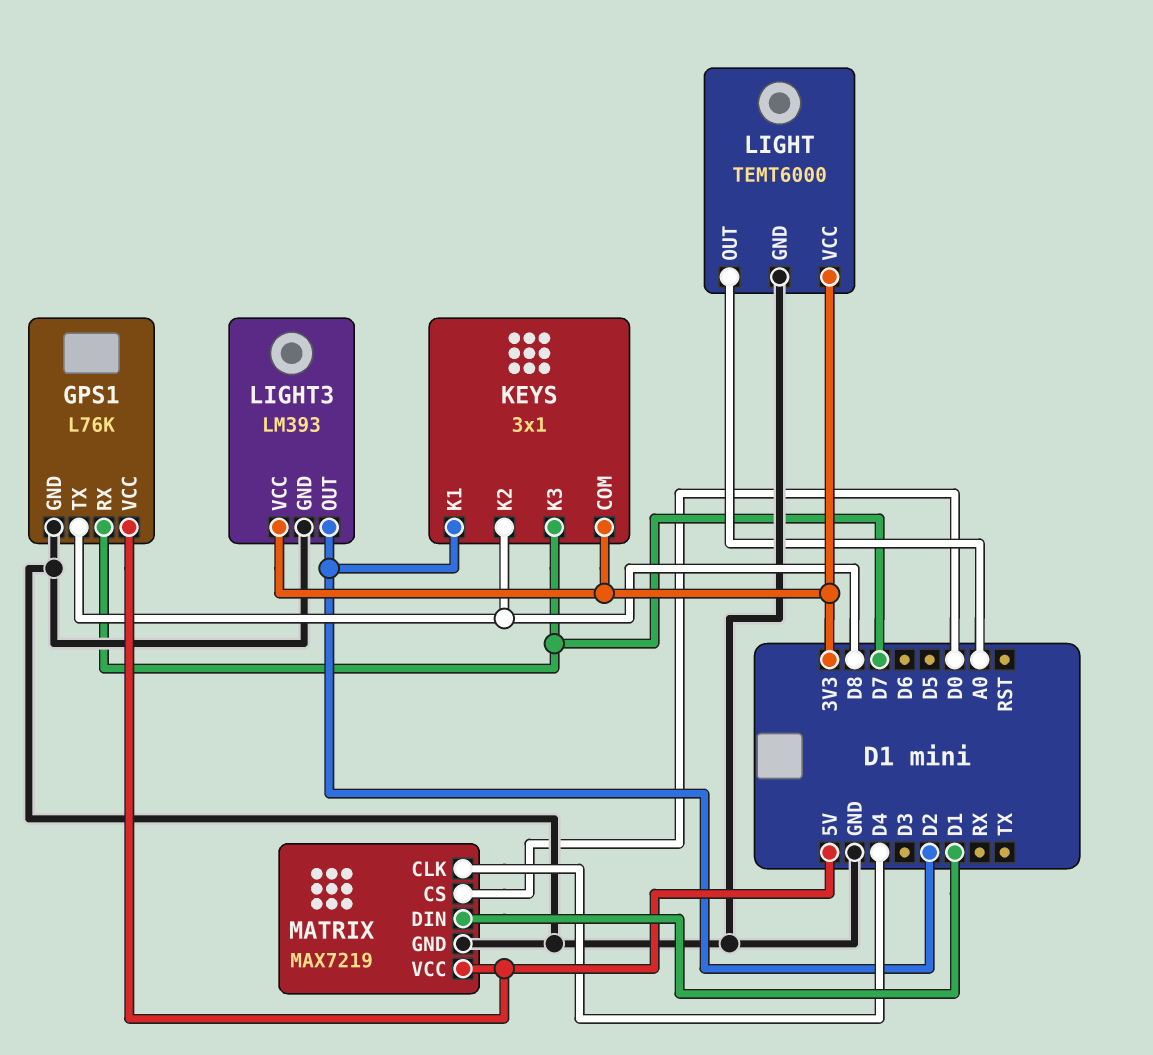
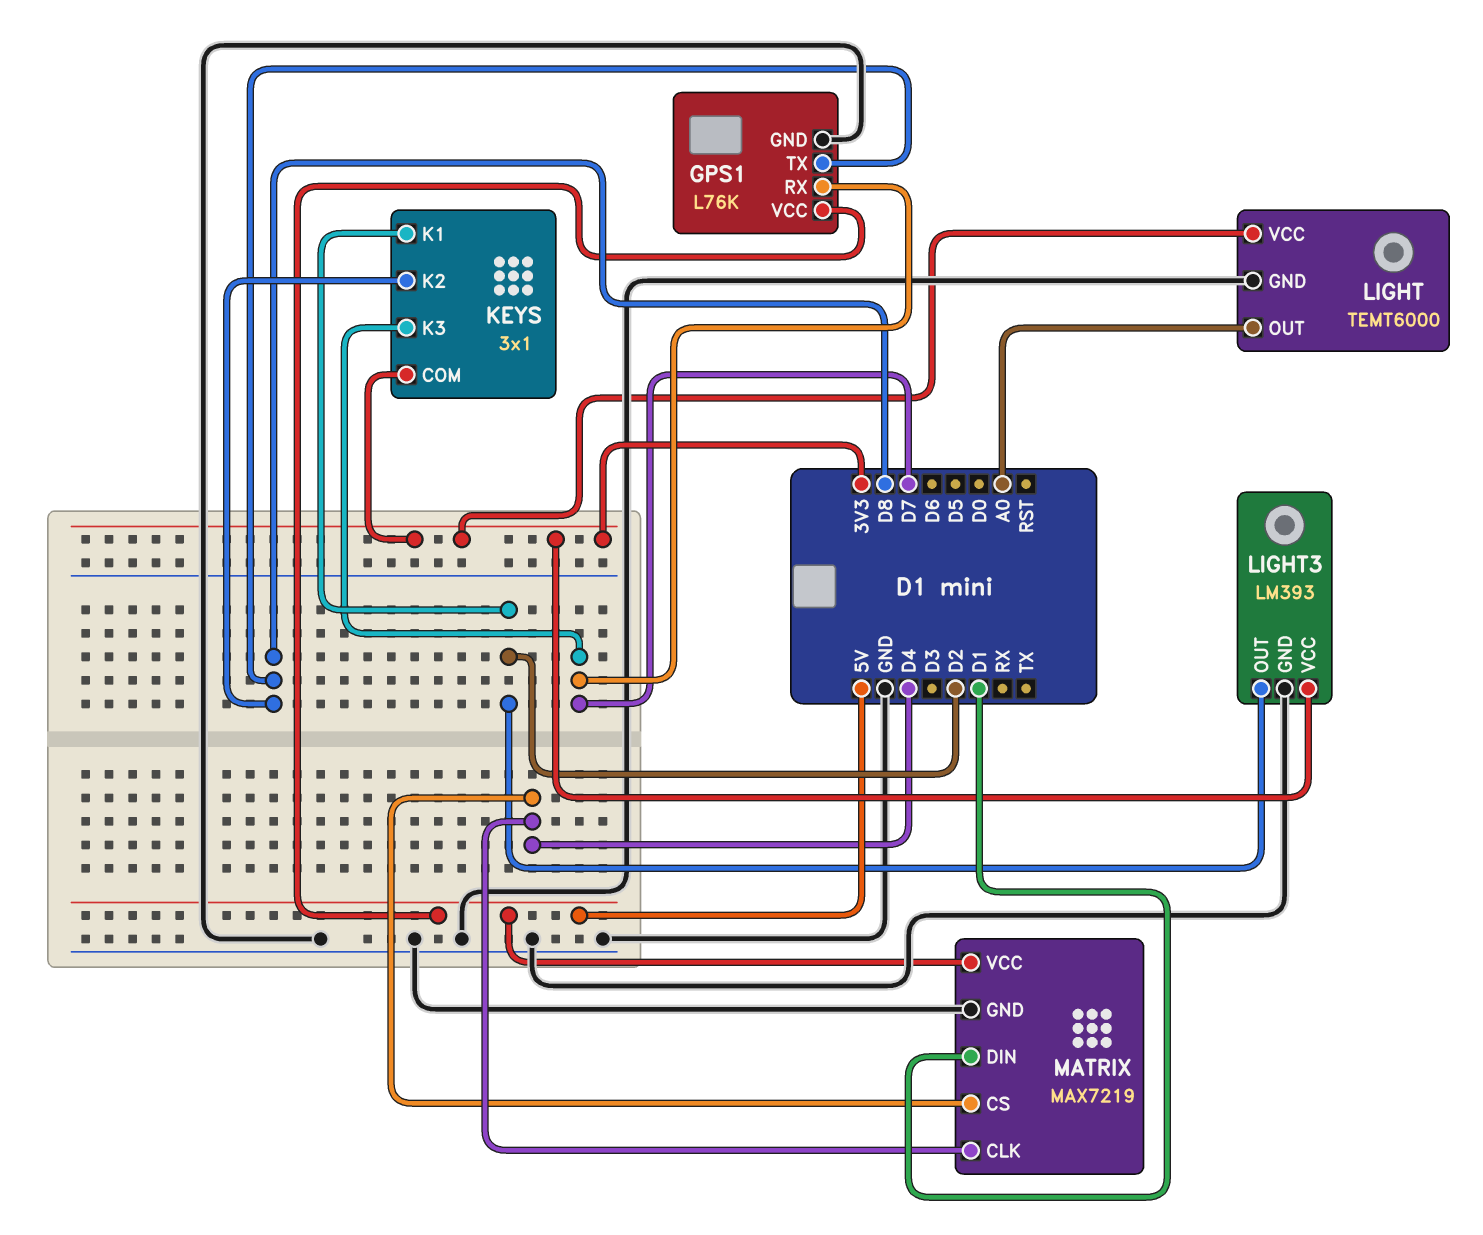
MATRIX pin CS: D0 -> D4

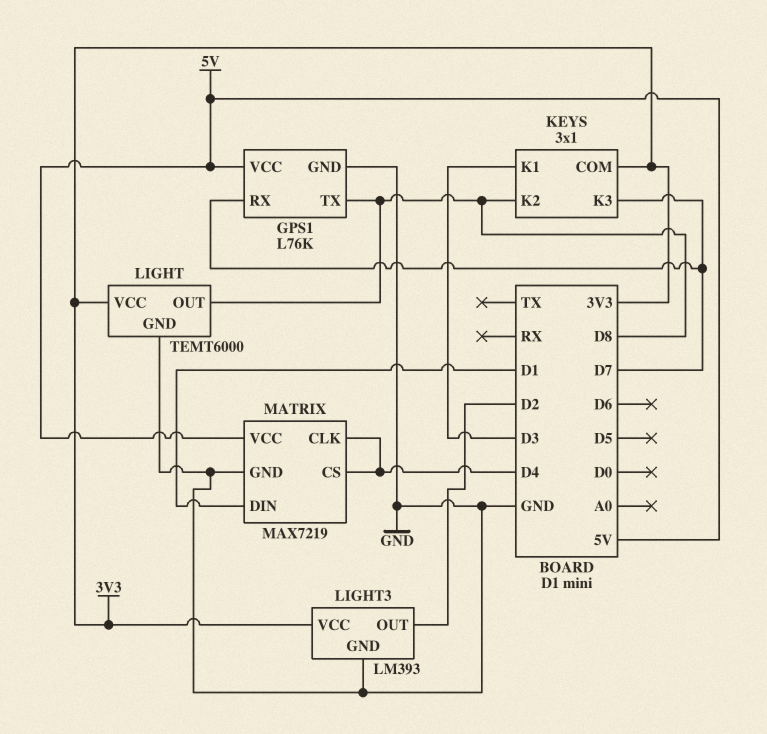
KEYS pin K1: D2 -> D3
LIGHT pin OUT: A0 -> D8

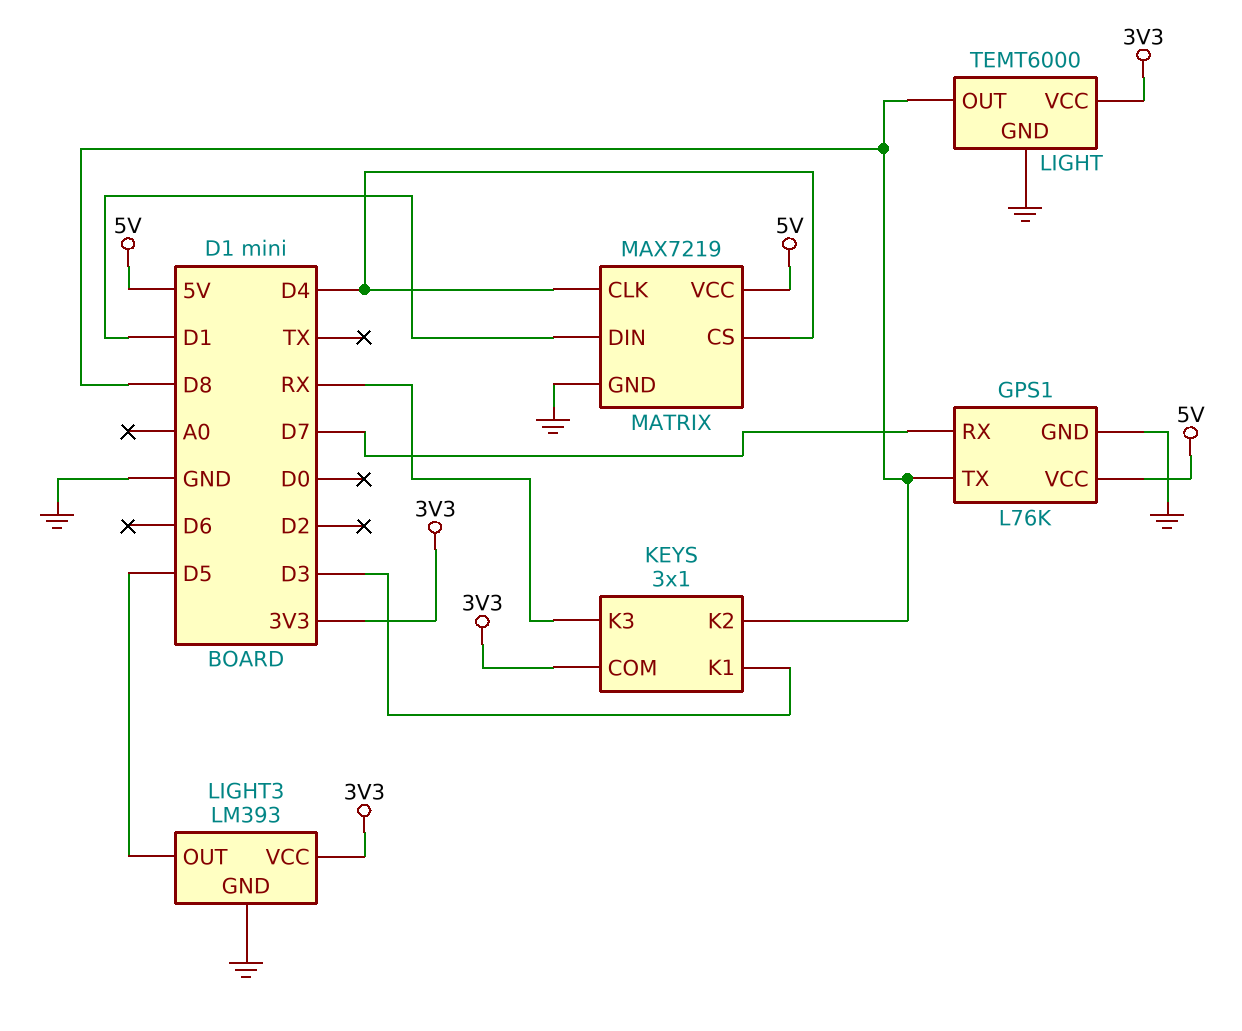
KEYS pin K3: D7 -> RX
LIGHT3 pin OUT: D2 -> D5

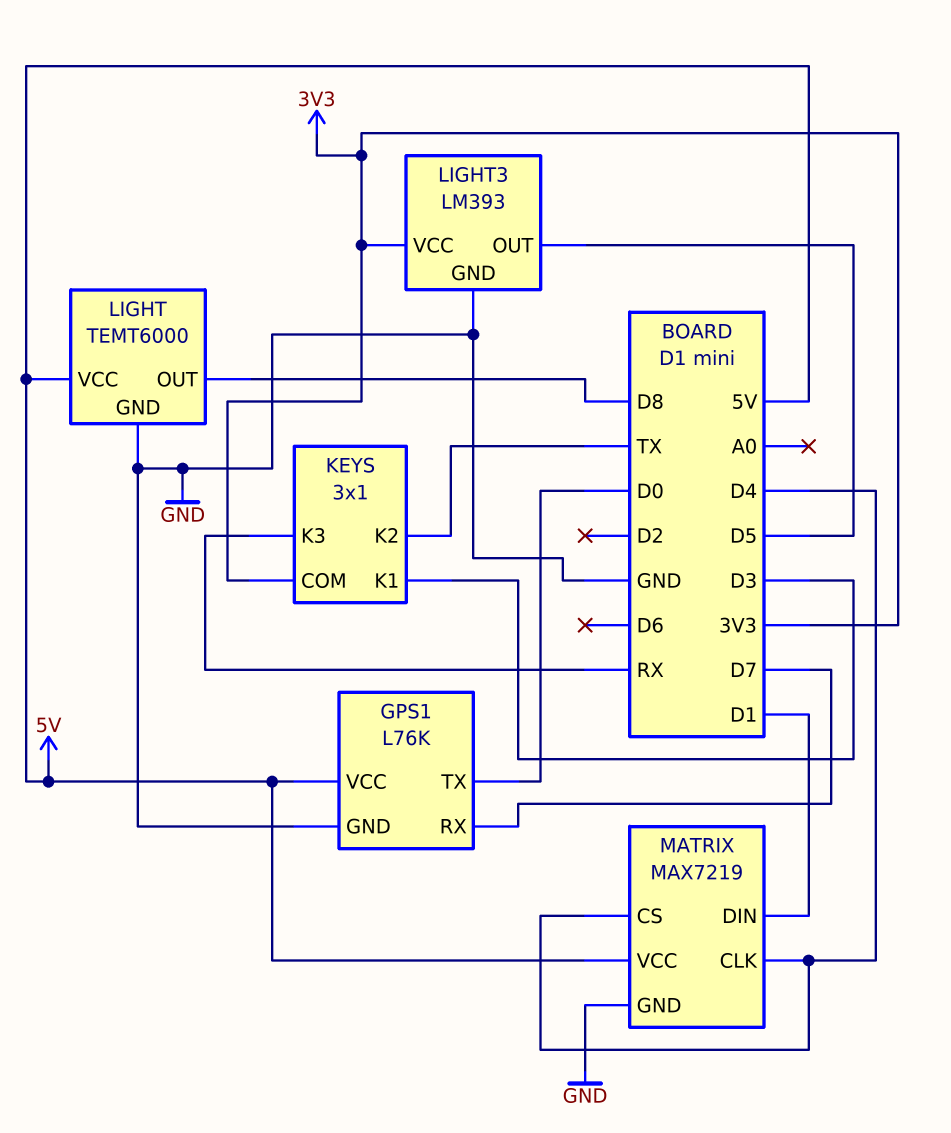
GPS1 pin TX: D8 -> D0
KEYS pin K2: D8 -> TX
LIGHT pin VCC: 3V3 -> 5V

